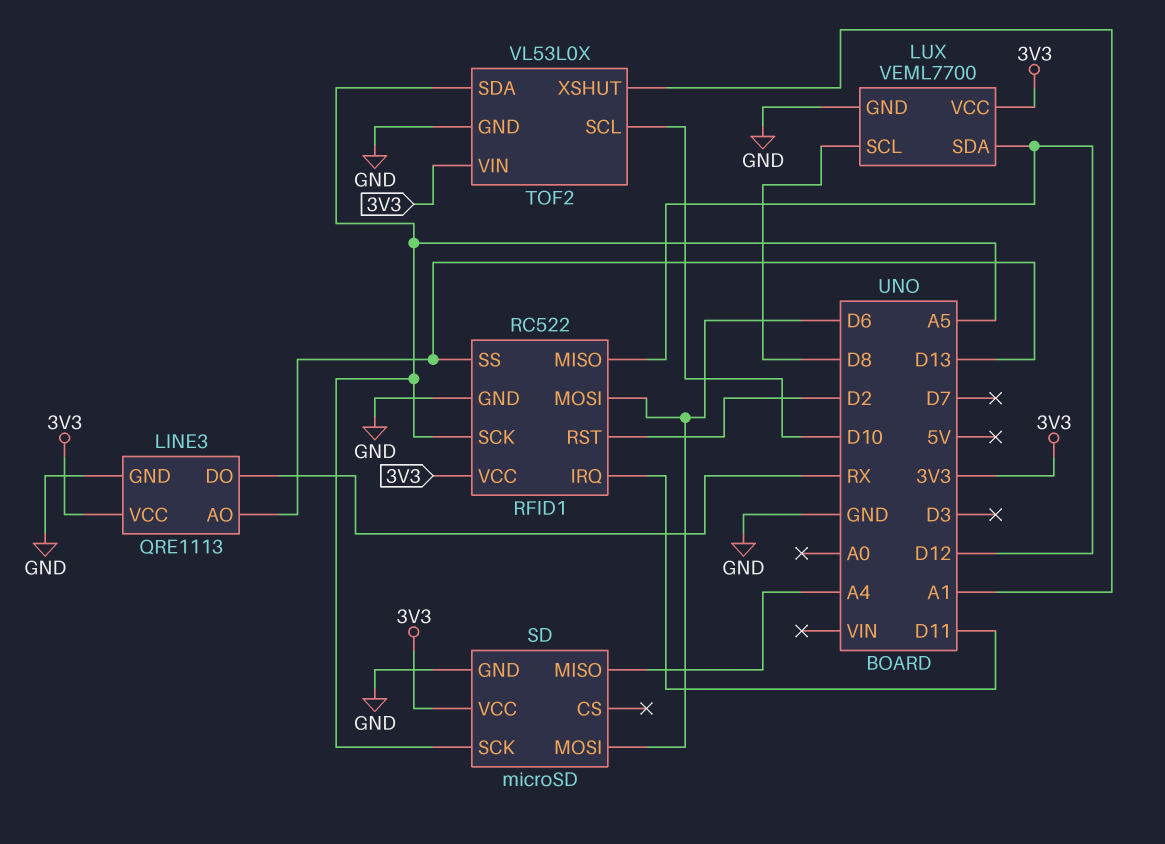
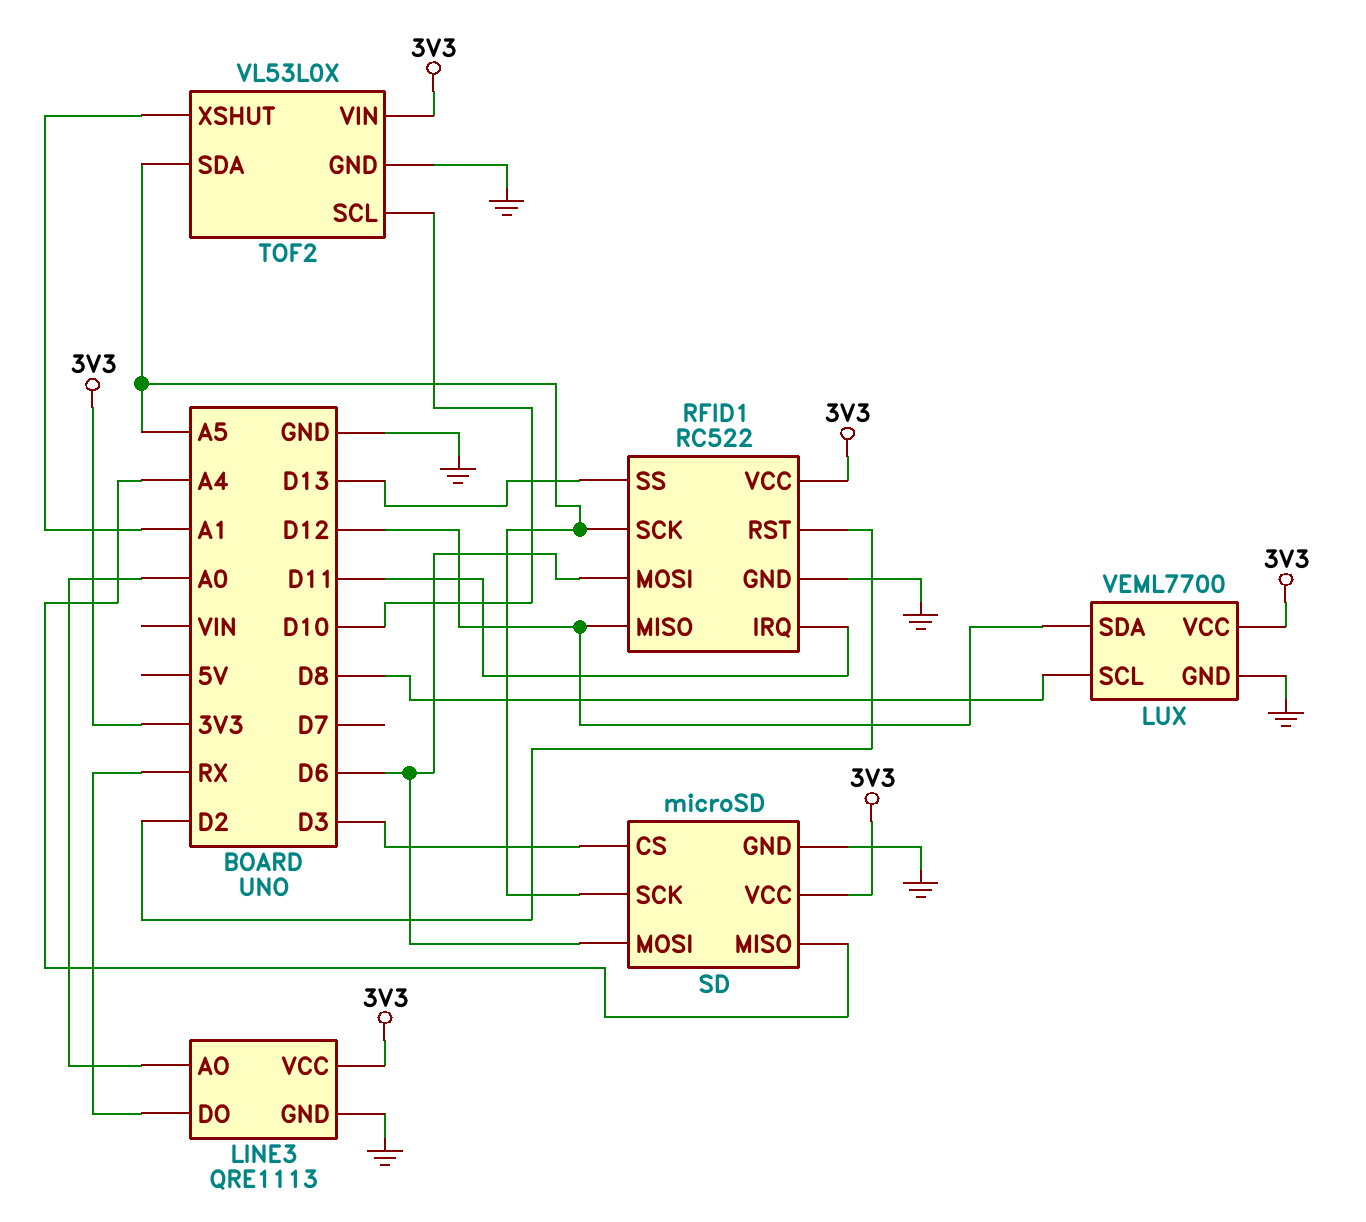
LINE3 pin AO: D13 -> A0
SD pin CS: none -> D3

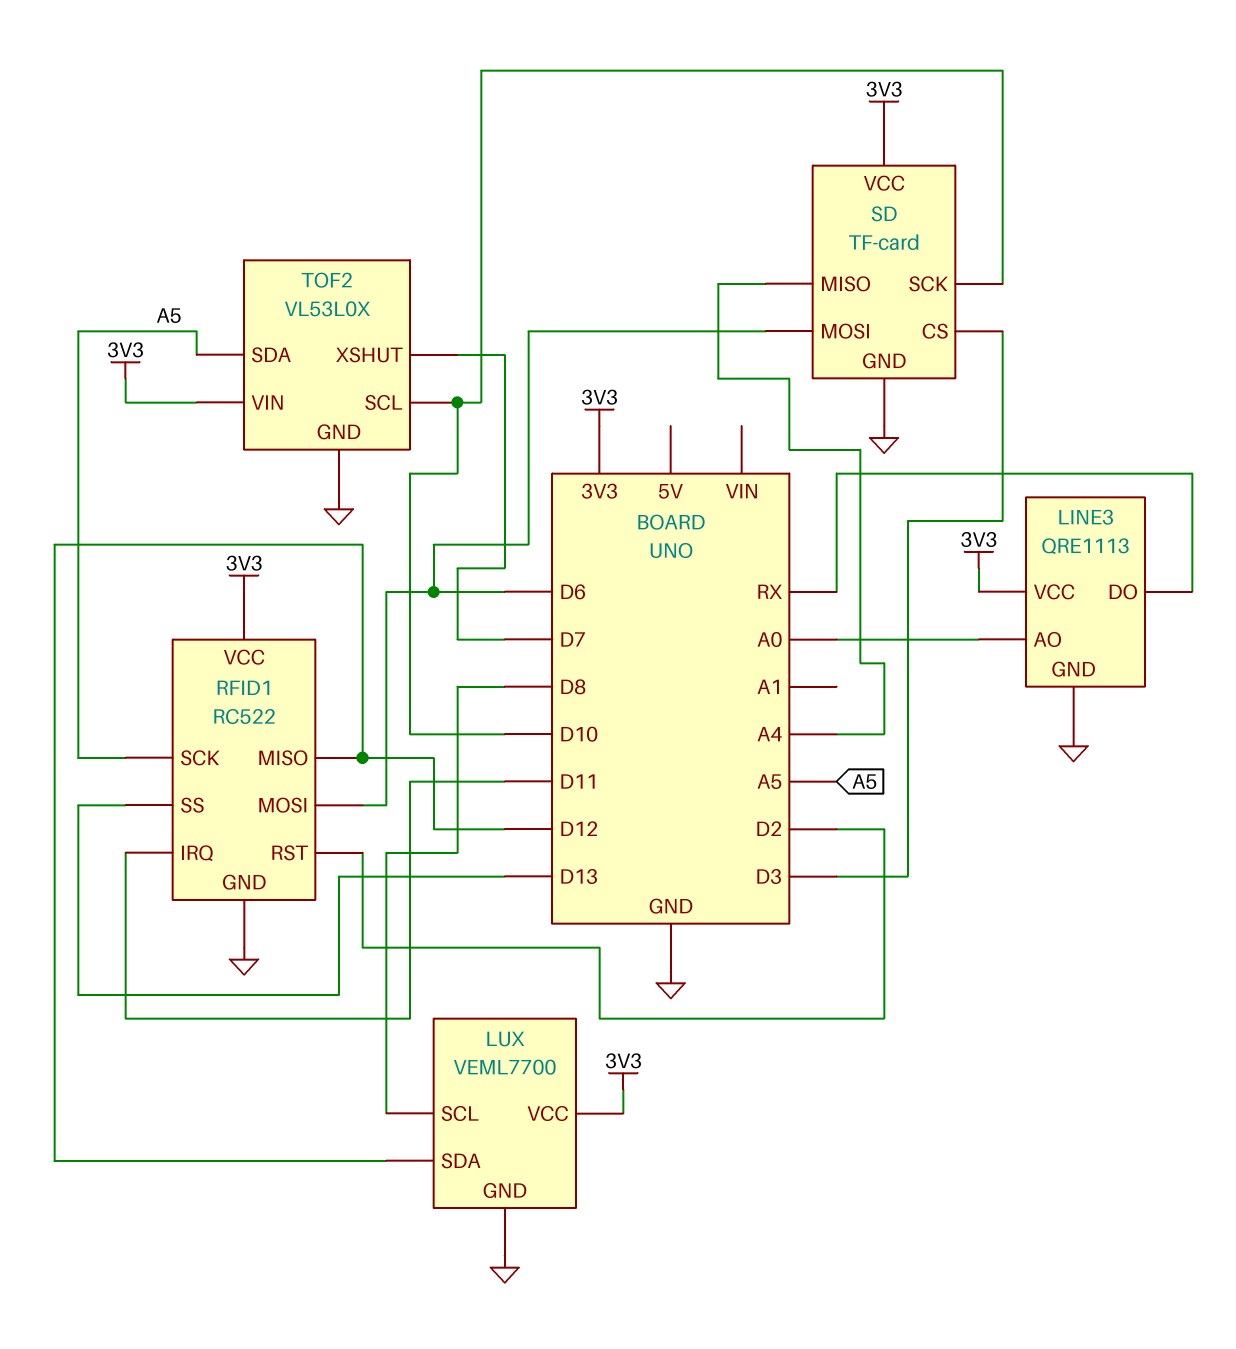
SD: microSD -> TF-card
SD pin SCK: A5 -> D10
TOF2 pin XSHUT: A1 -> D7

